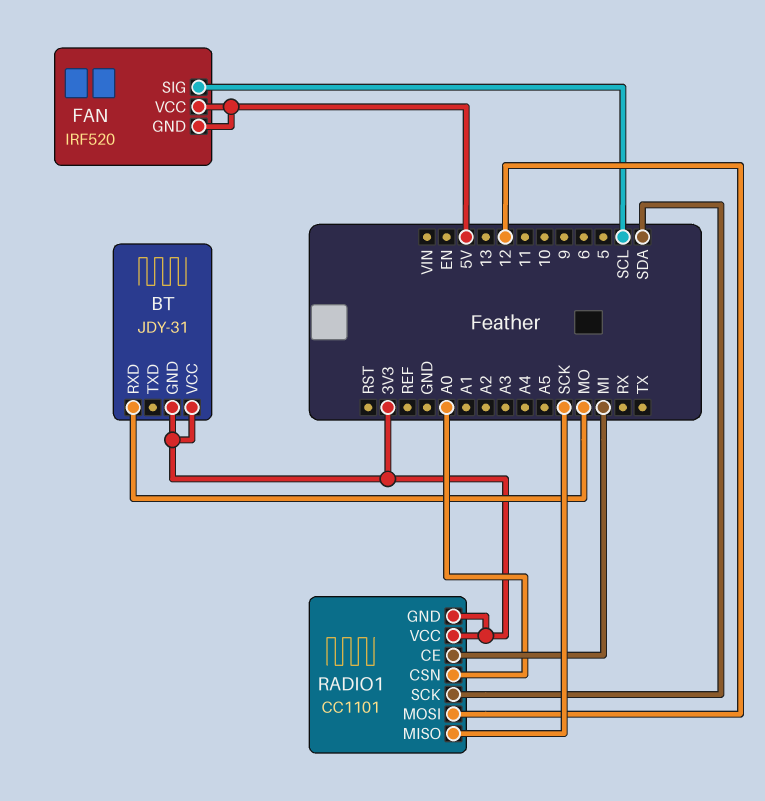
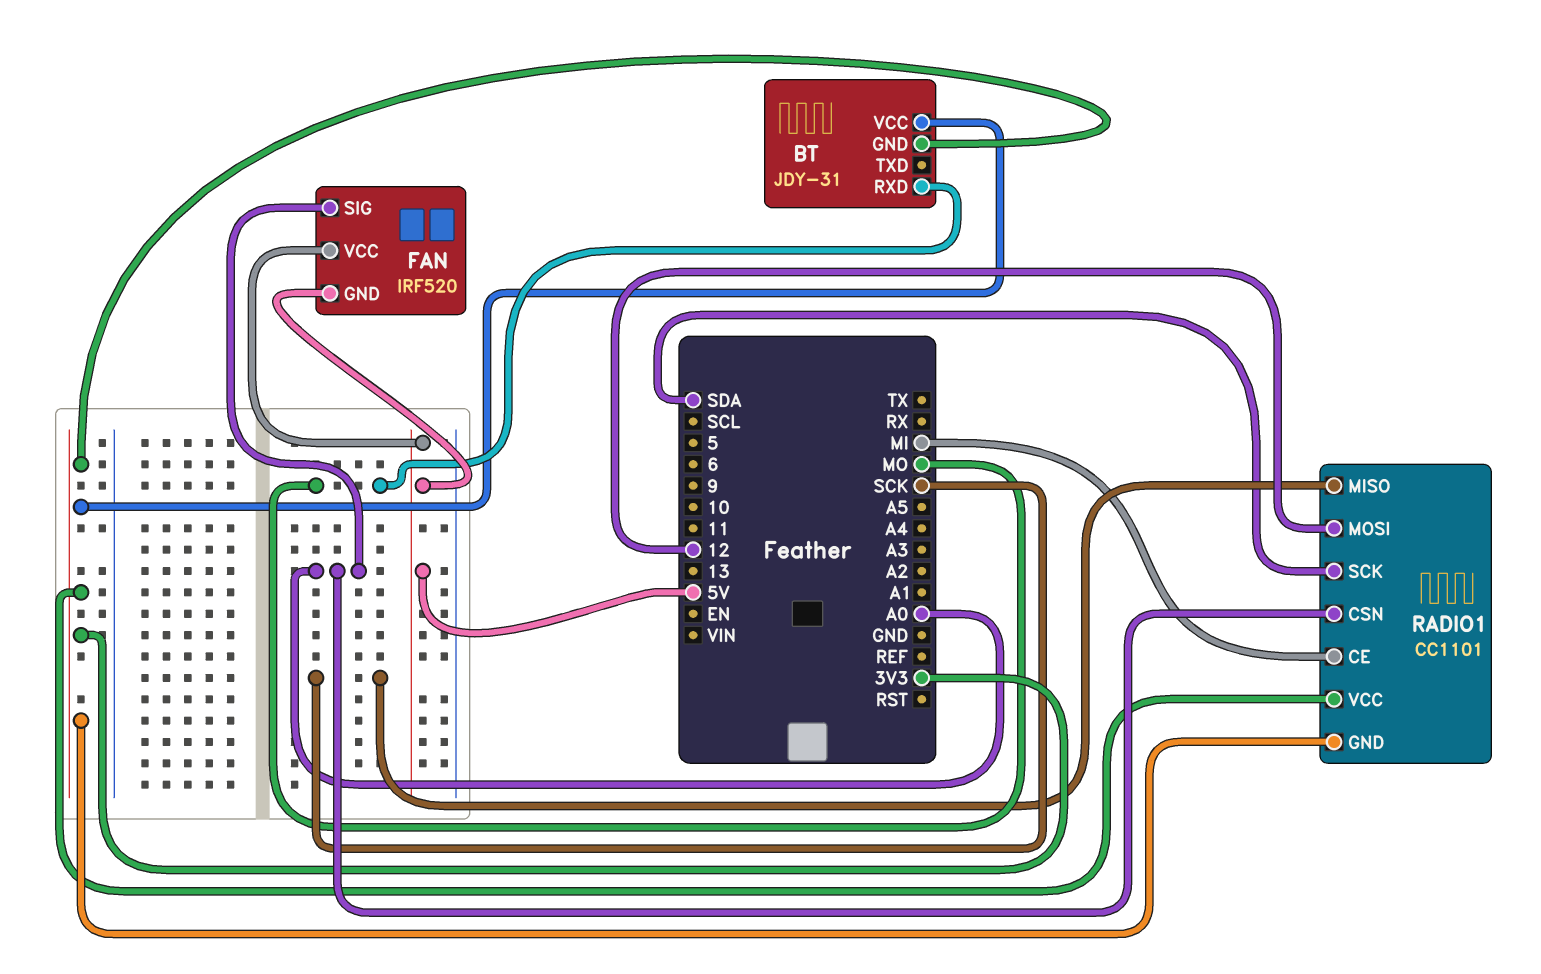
FAN pin SIG: SCL -> A0

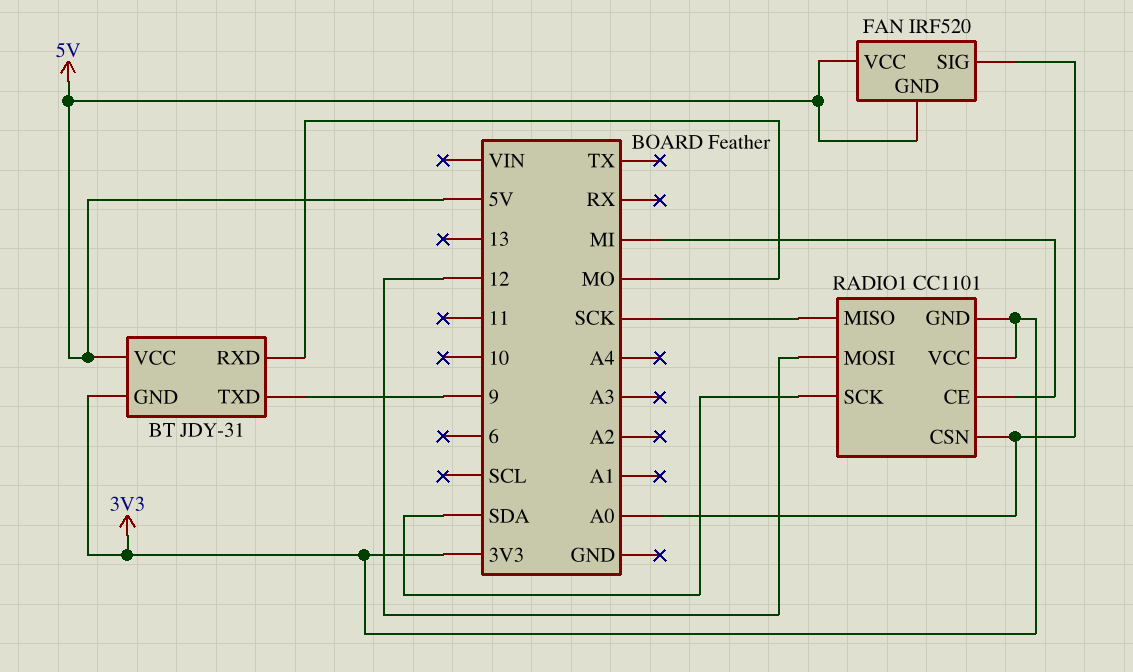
BT pin TXD: none -> 9
BT pin VCC: 3V3 -> 5V

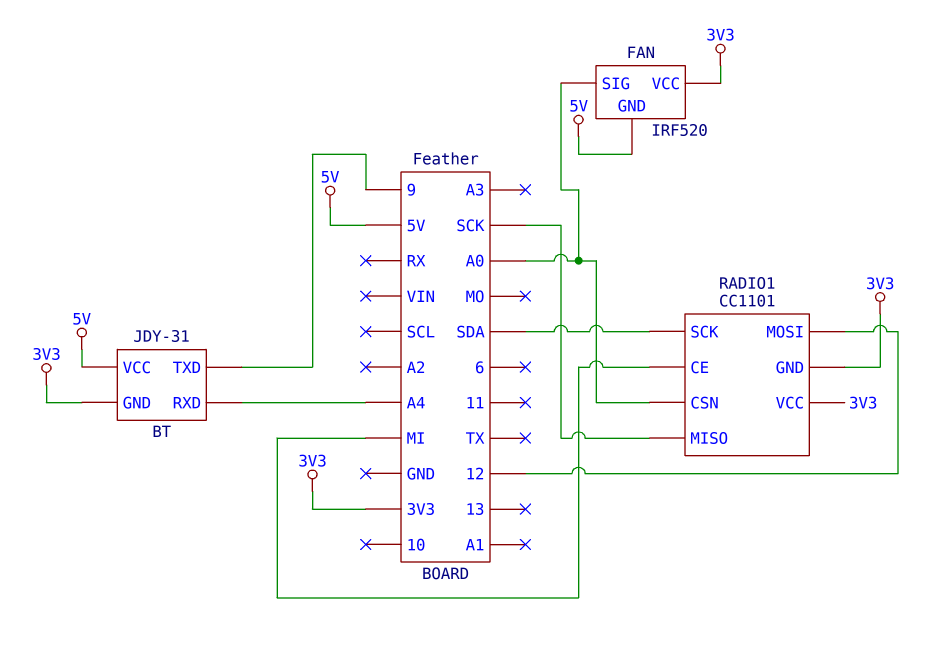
BT pin RXD: MO -> A4
FAN pin VCC: 5V -> 3V3

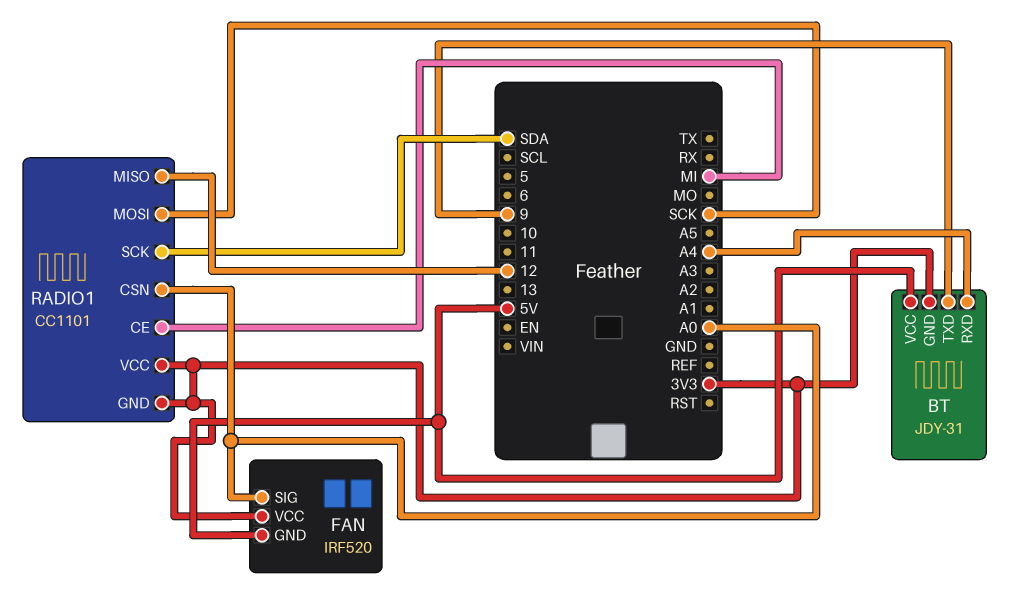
RADIO1 pin MISO: SCK -> 12
RADIO1 pin MOSI: 12 -> SCK

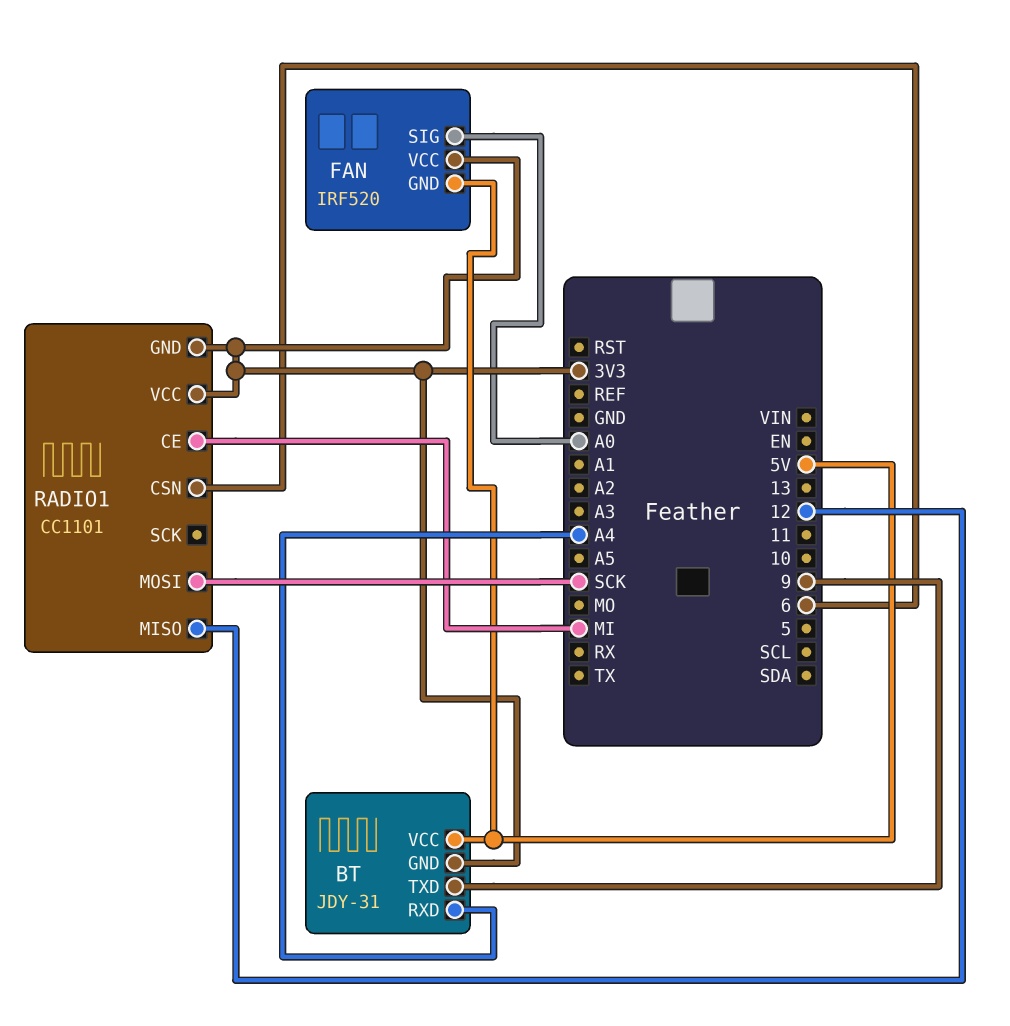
RADIO1 pin CSN: A0 -> 6
RADIO1 pin SCK: SDA -> none

